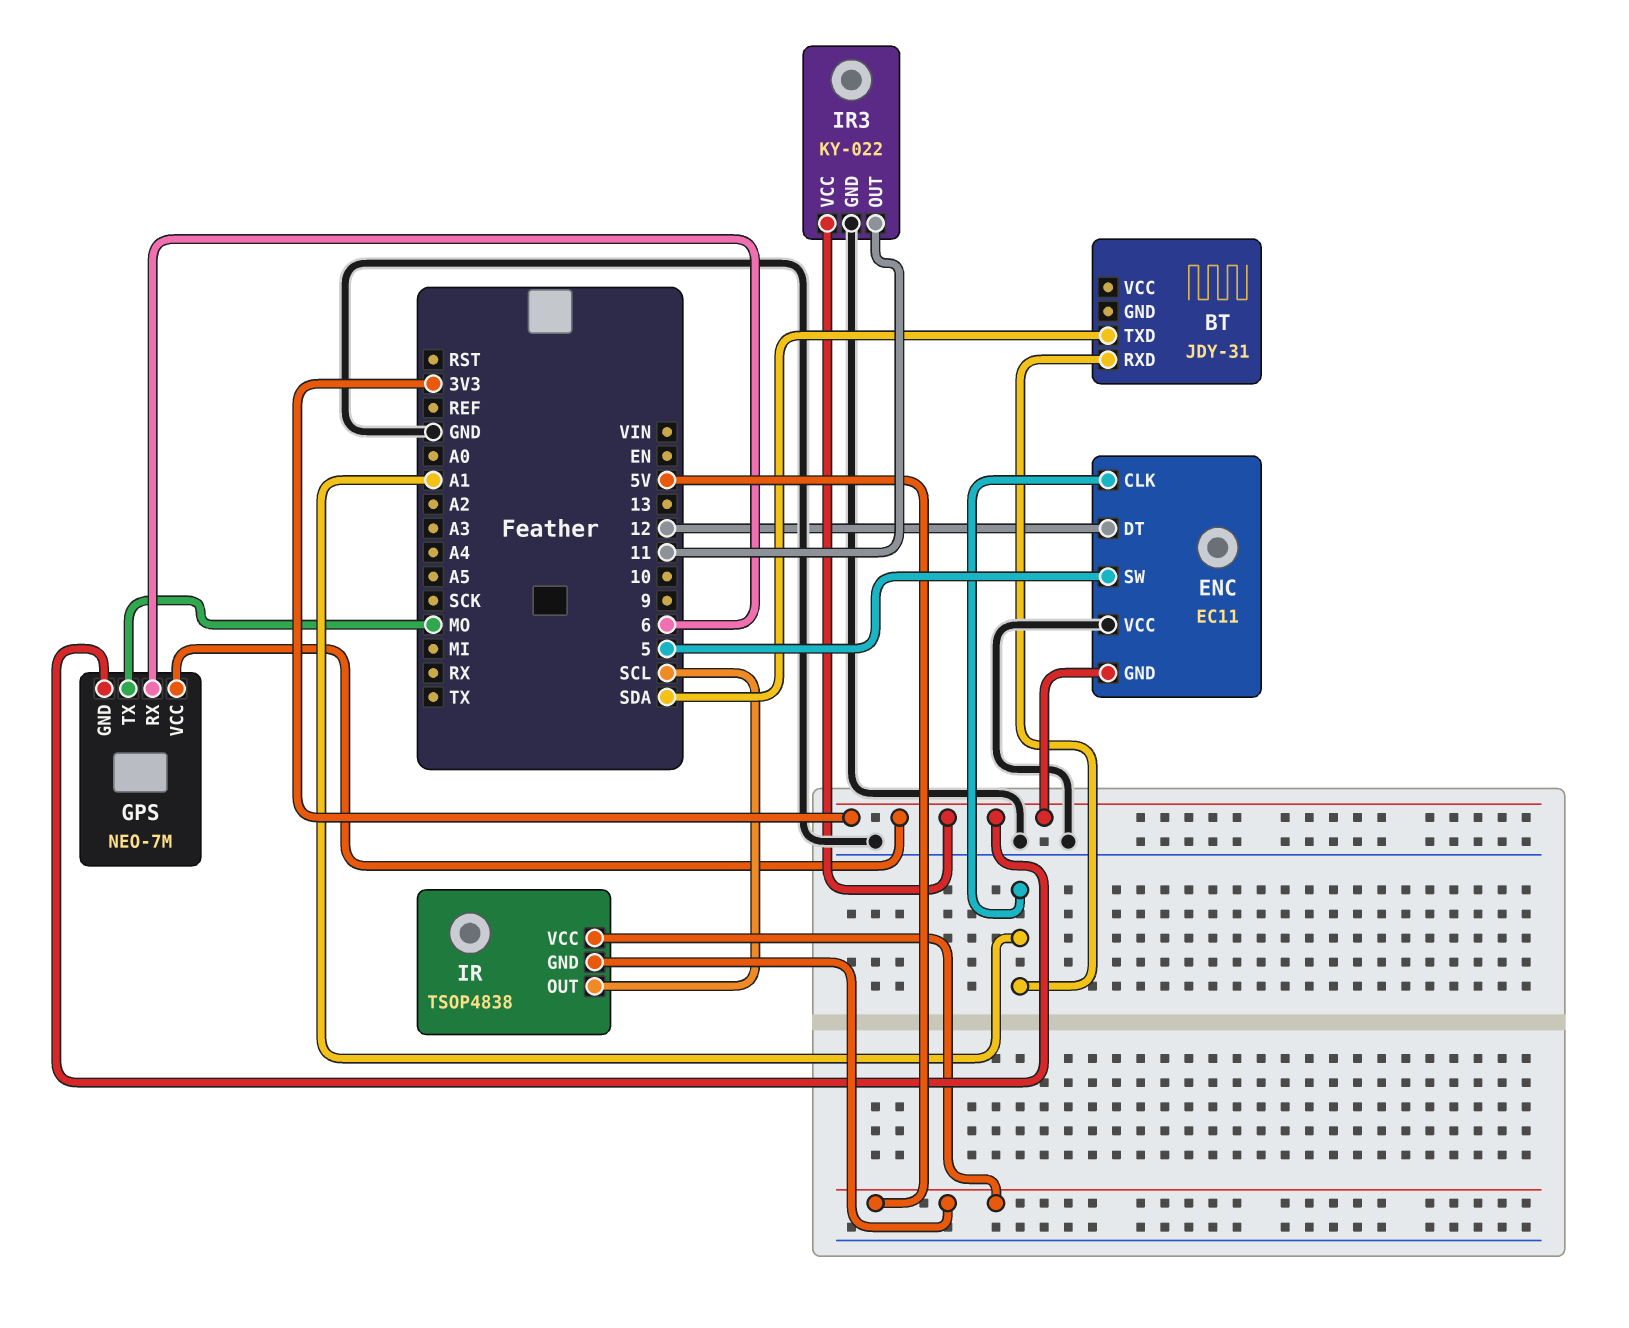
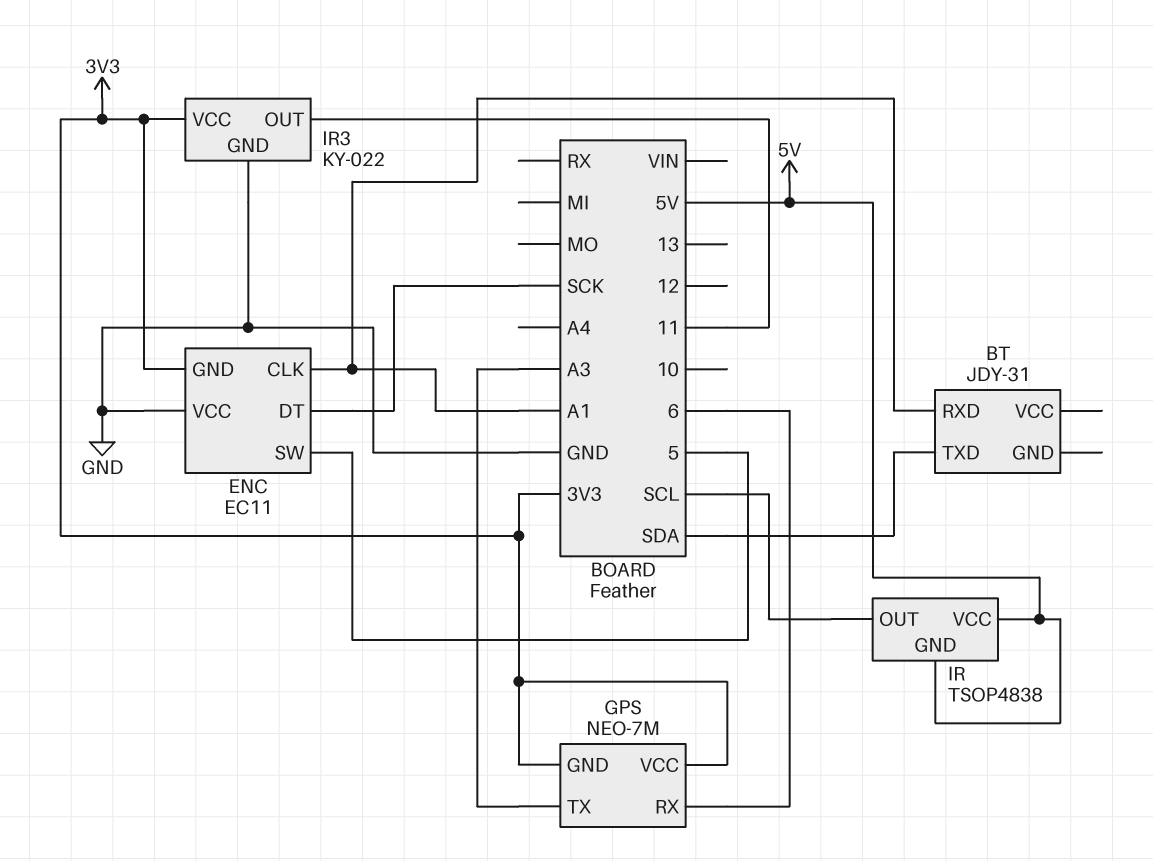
ENC pin DT: 12 -> SCK
GPS pin TX: MO -> A3

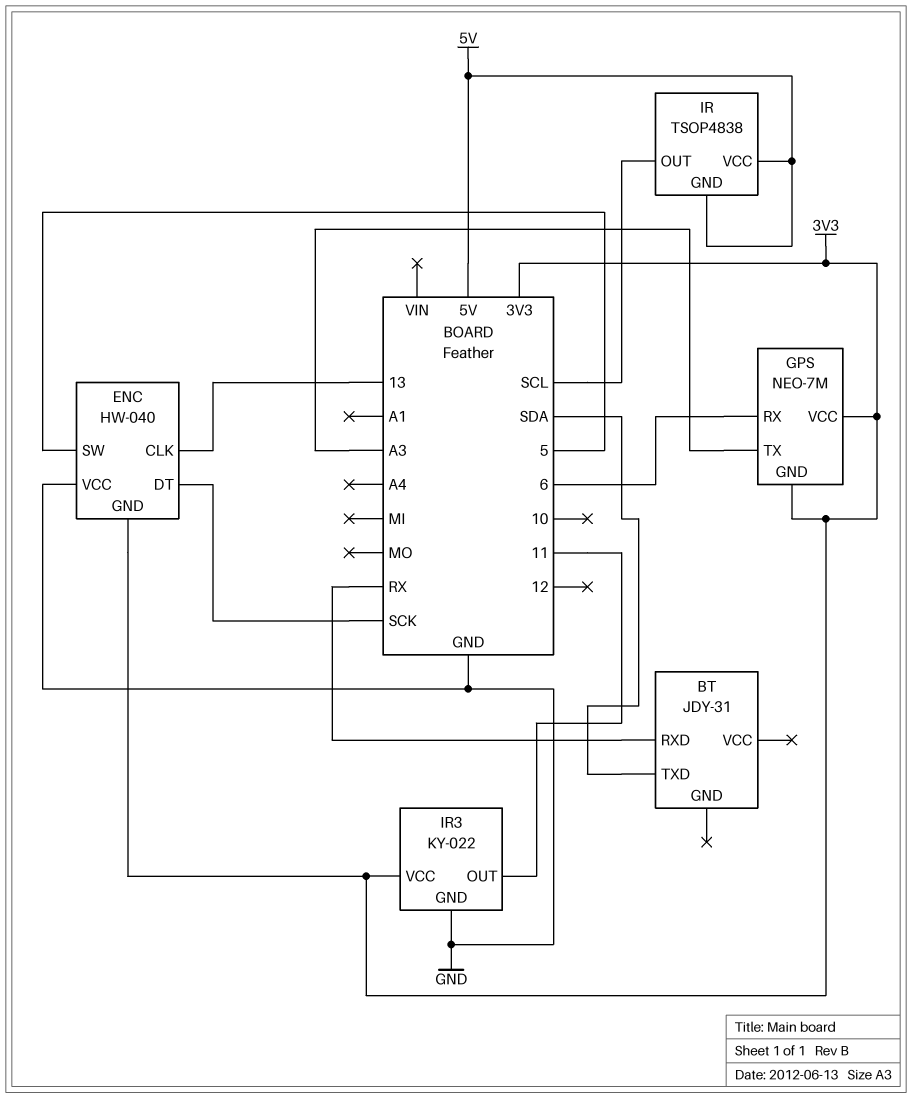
BT pin RXD: A1 -> RX
ENC: EC11 -> HW-040
ENC pin CLK: A1 -> 13

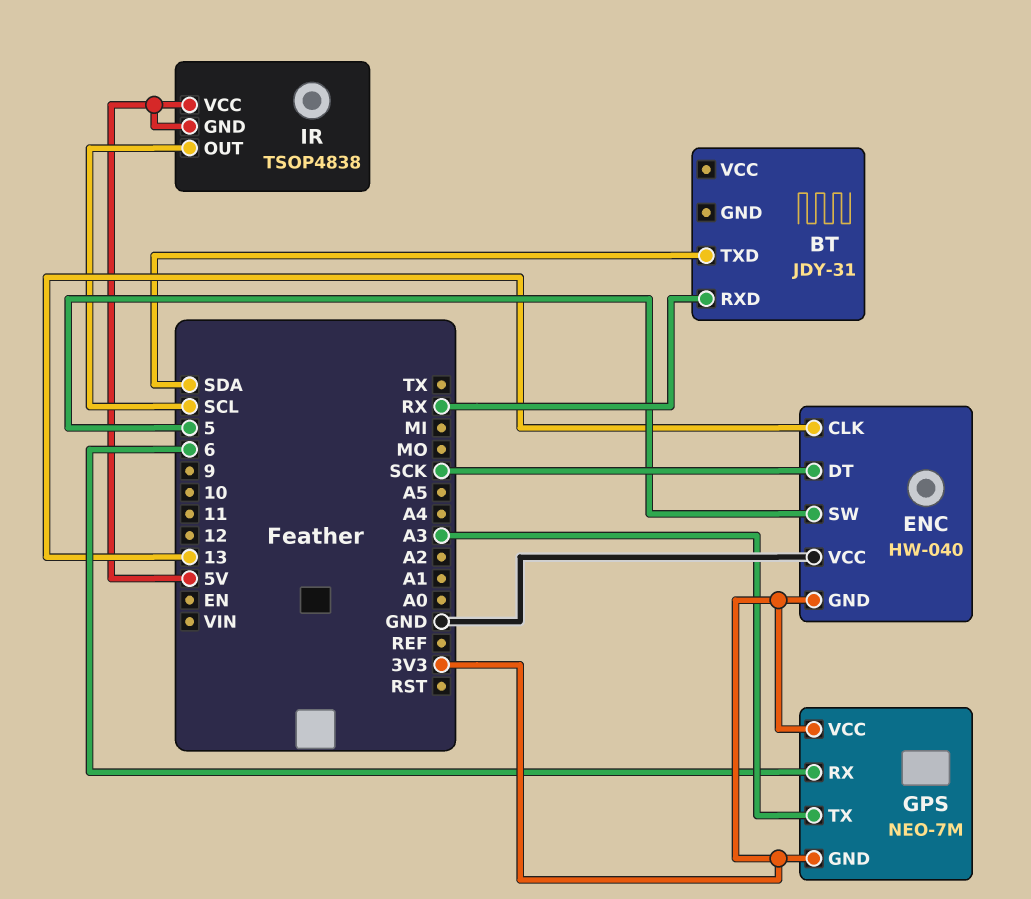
IR3: KY-022 -> none
IR3 pin GND: GND -> none
IR3 pin OUT: 11 -> none
IR3 pin VCC: 3V3 -> none

